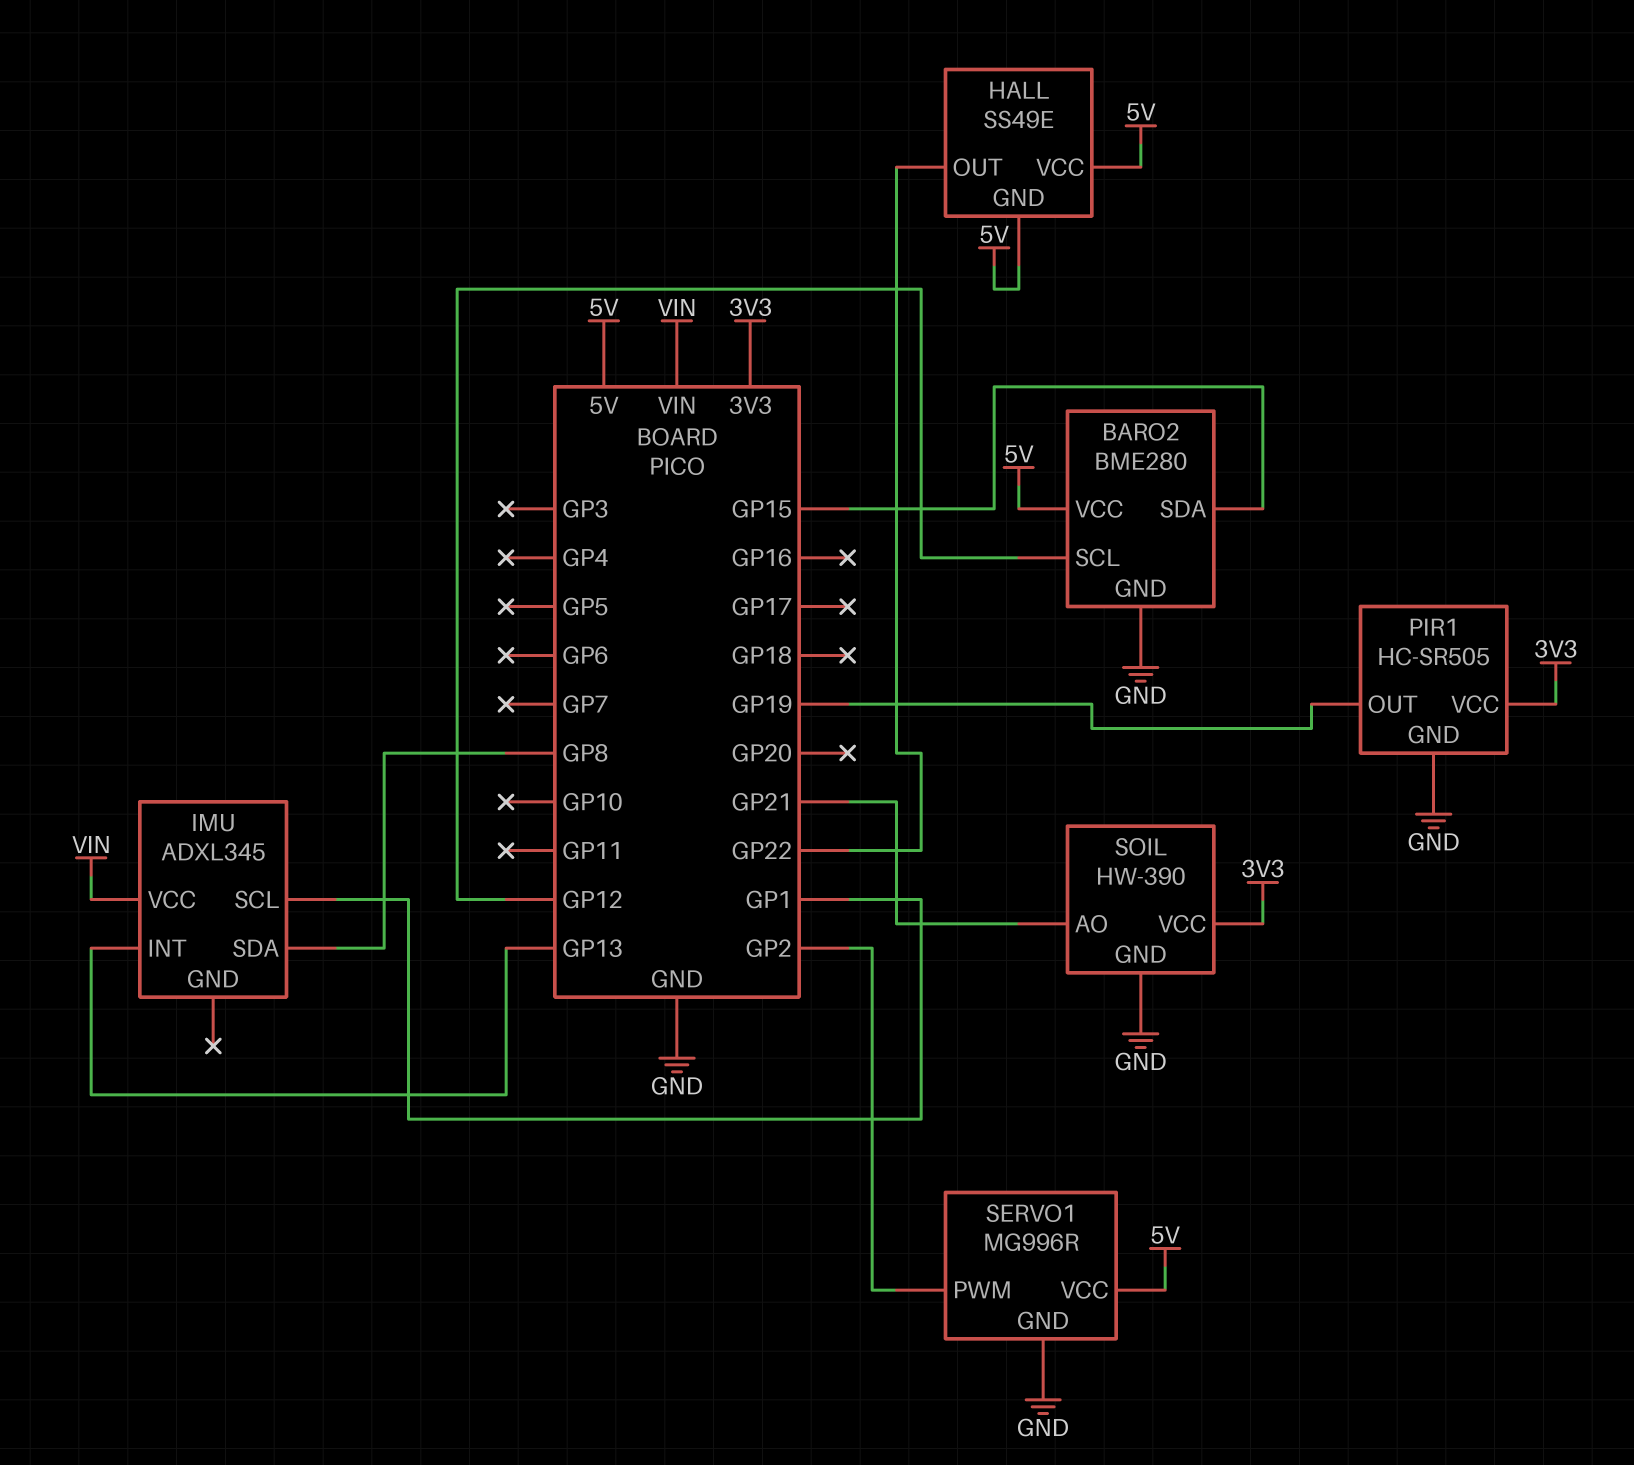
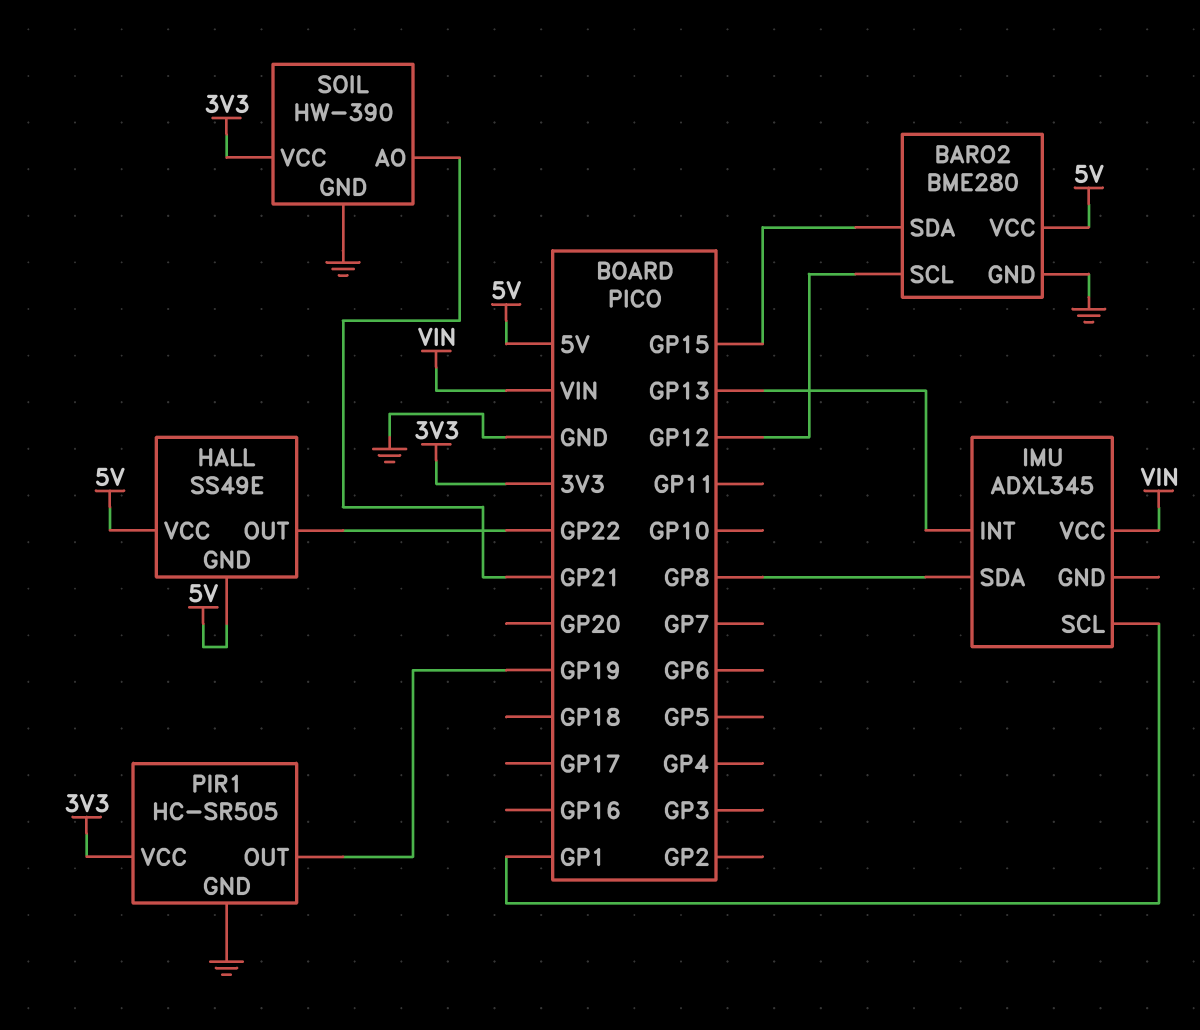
SERVO1: MG996R -> none
SERVO1 pin GND: GND -> none
SERVO1 pin PWM: GP2 -> none
SERVO1 pin VCC: 5V -> none

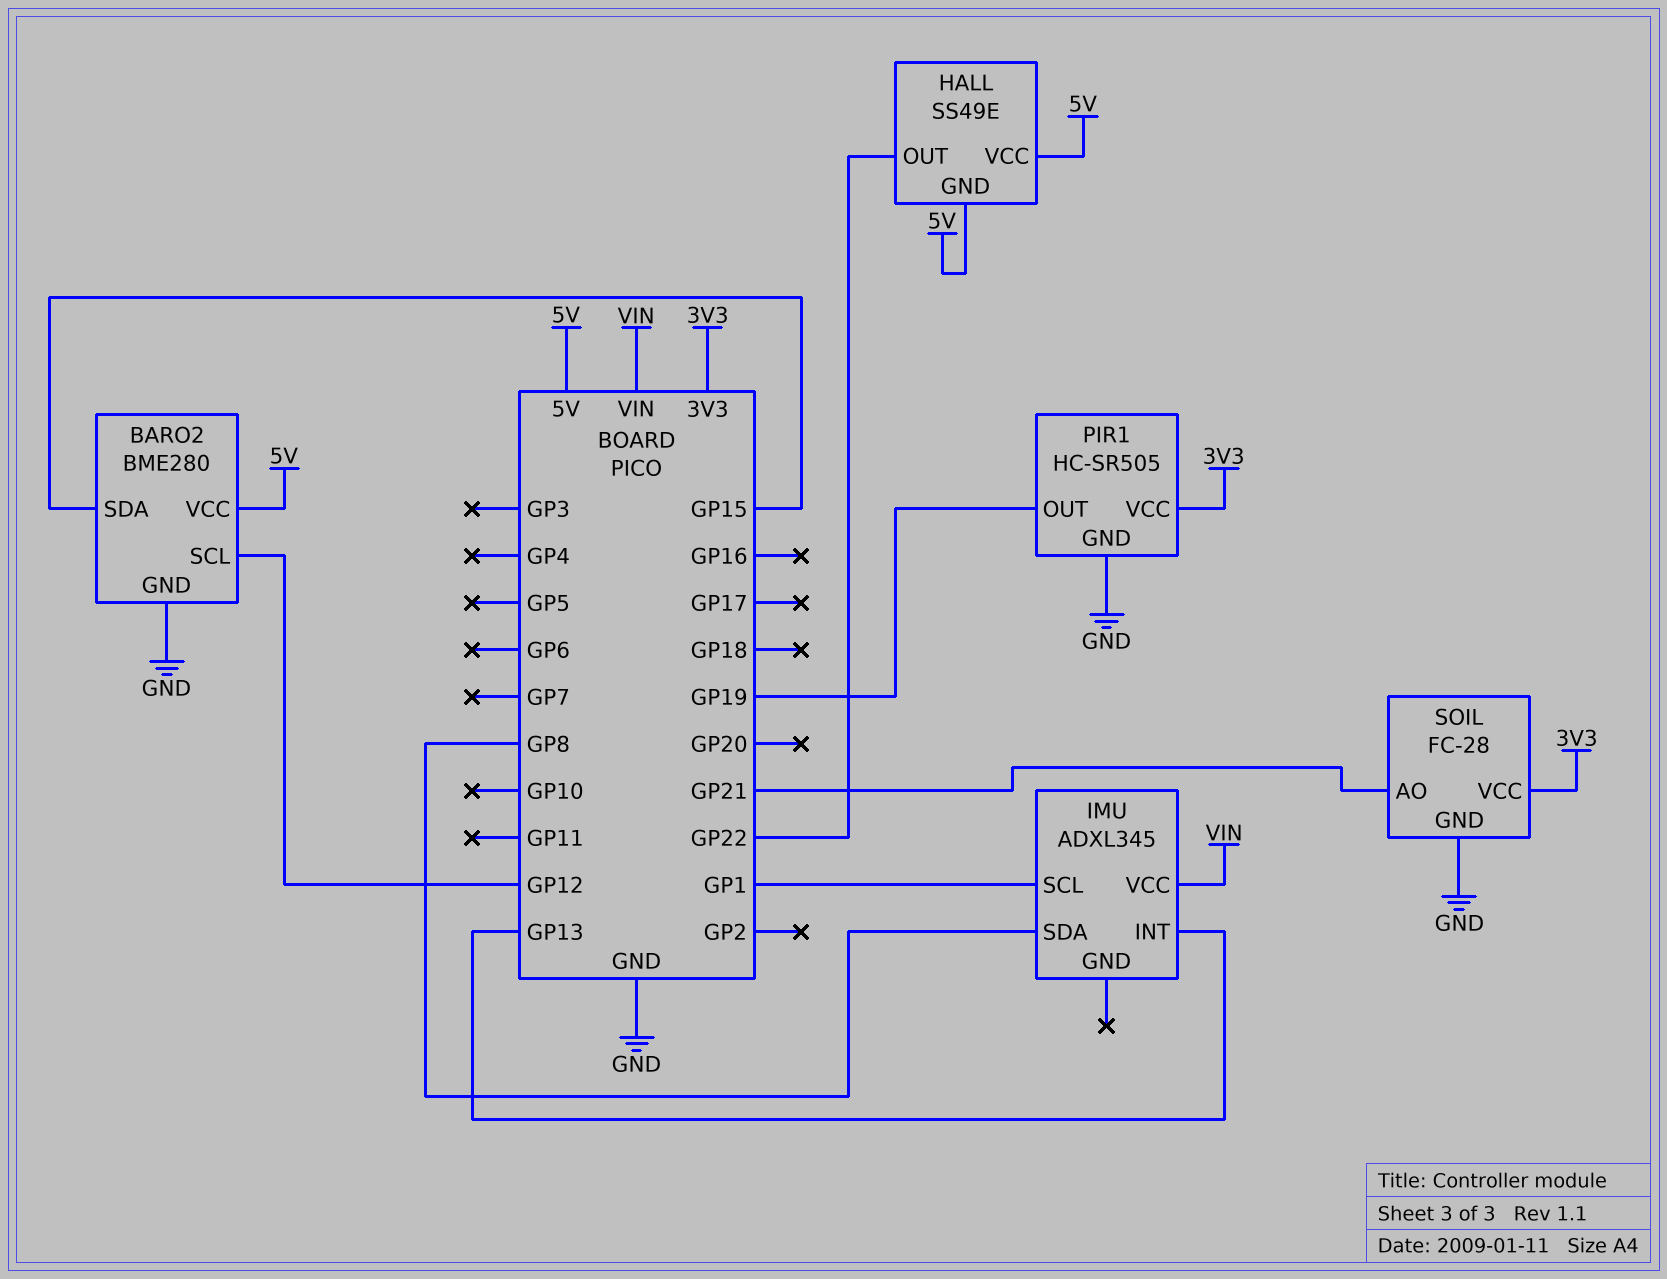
SOIL: HW-390 -> FC-28

